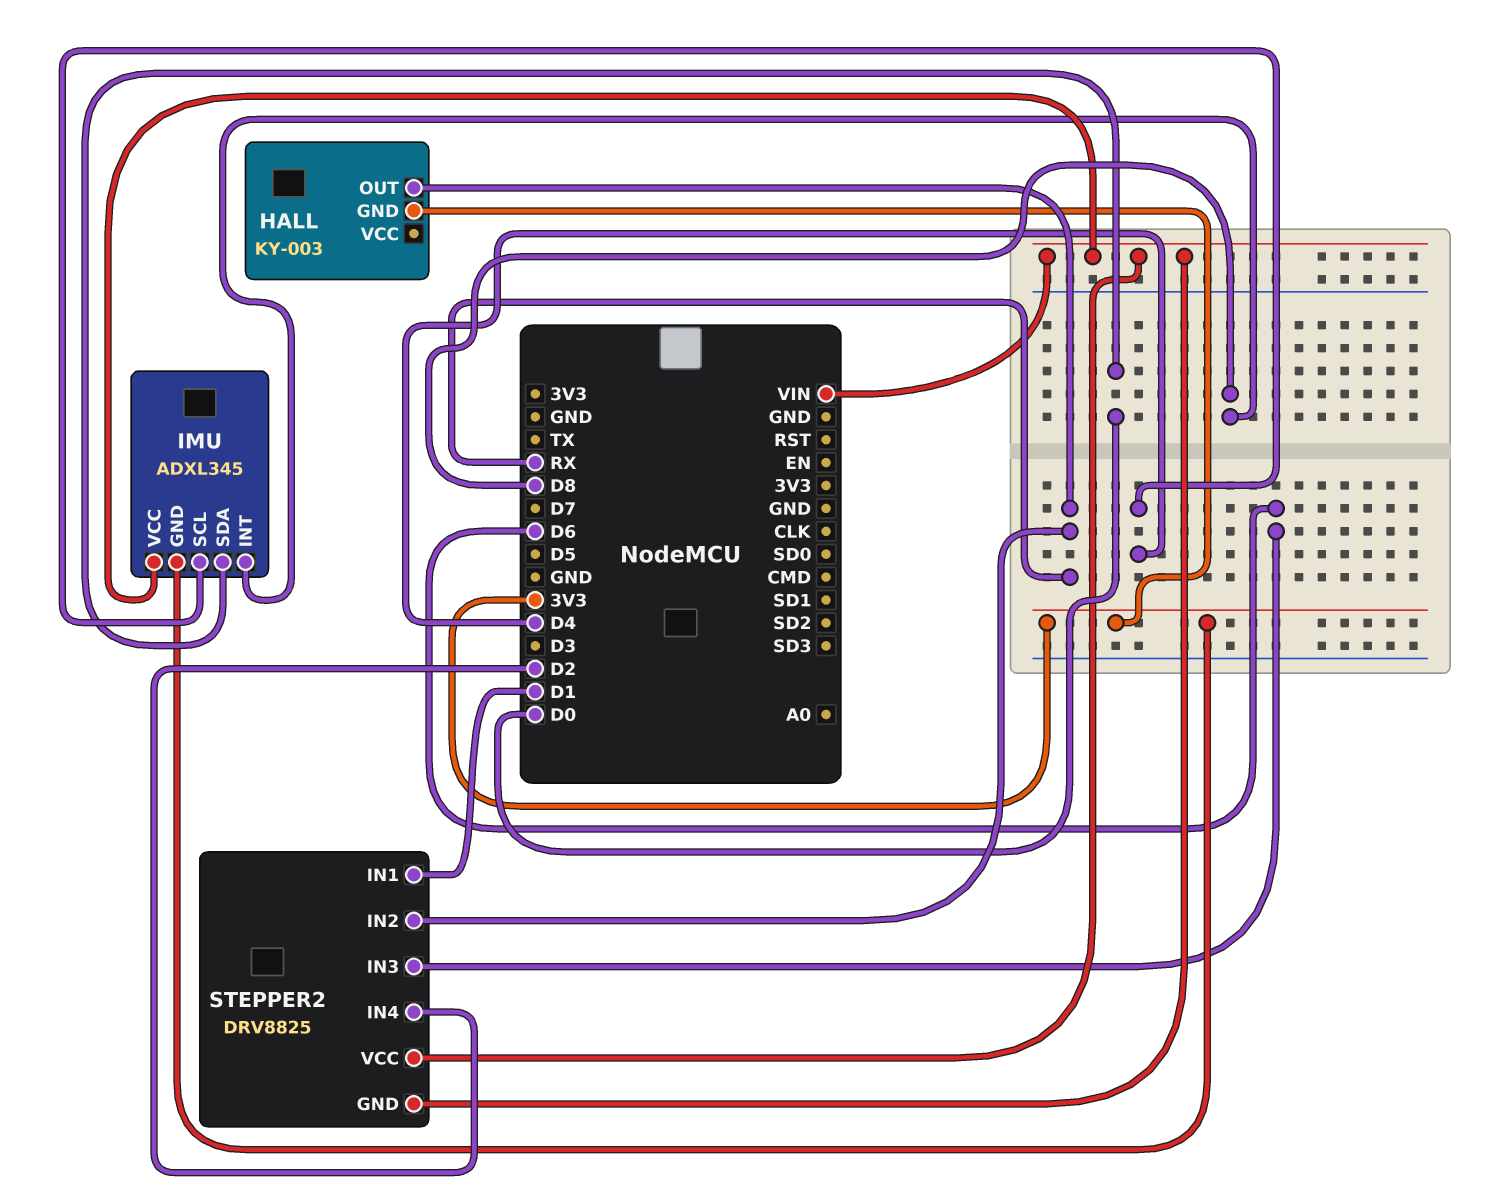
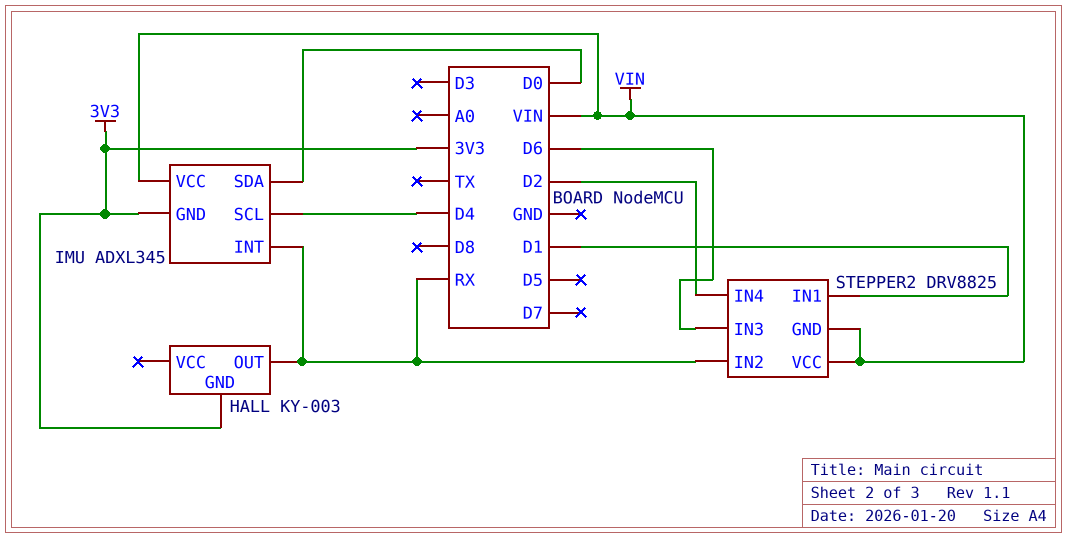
IMU pin INT: D8 -> RX

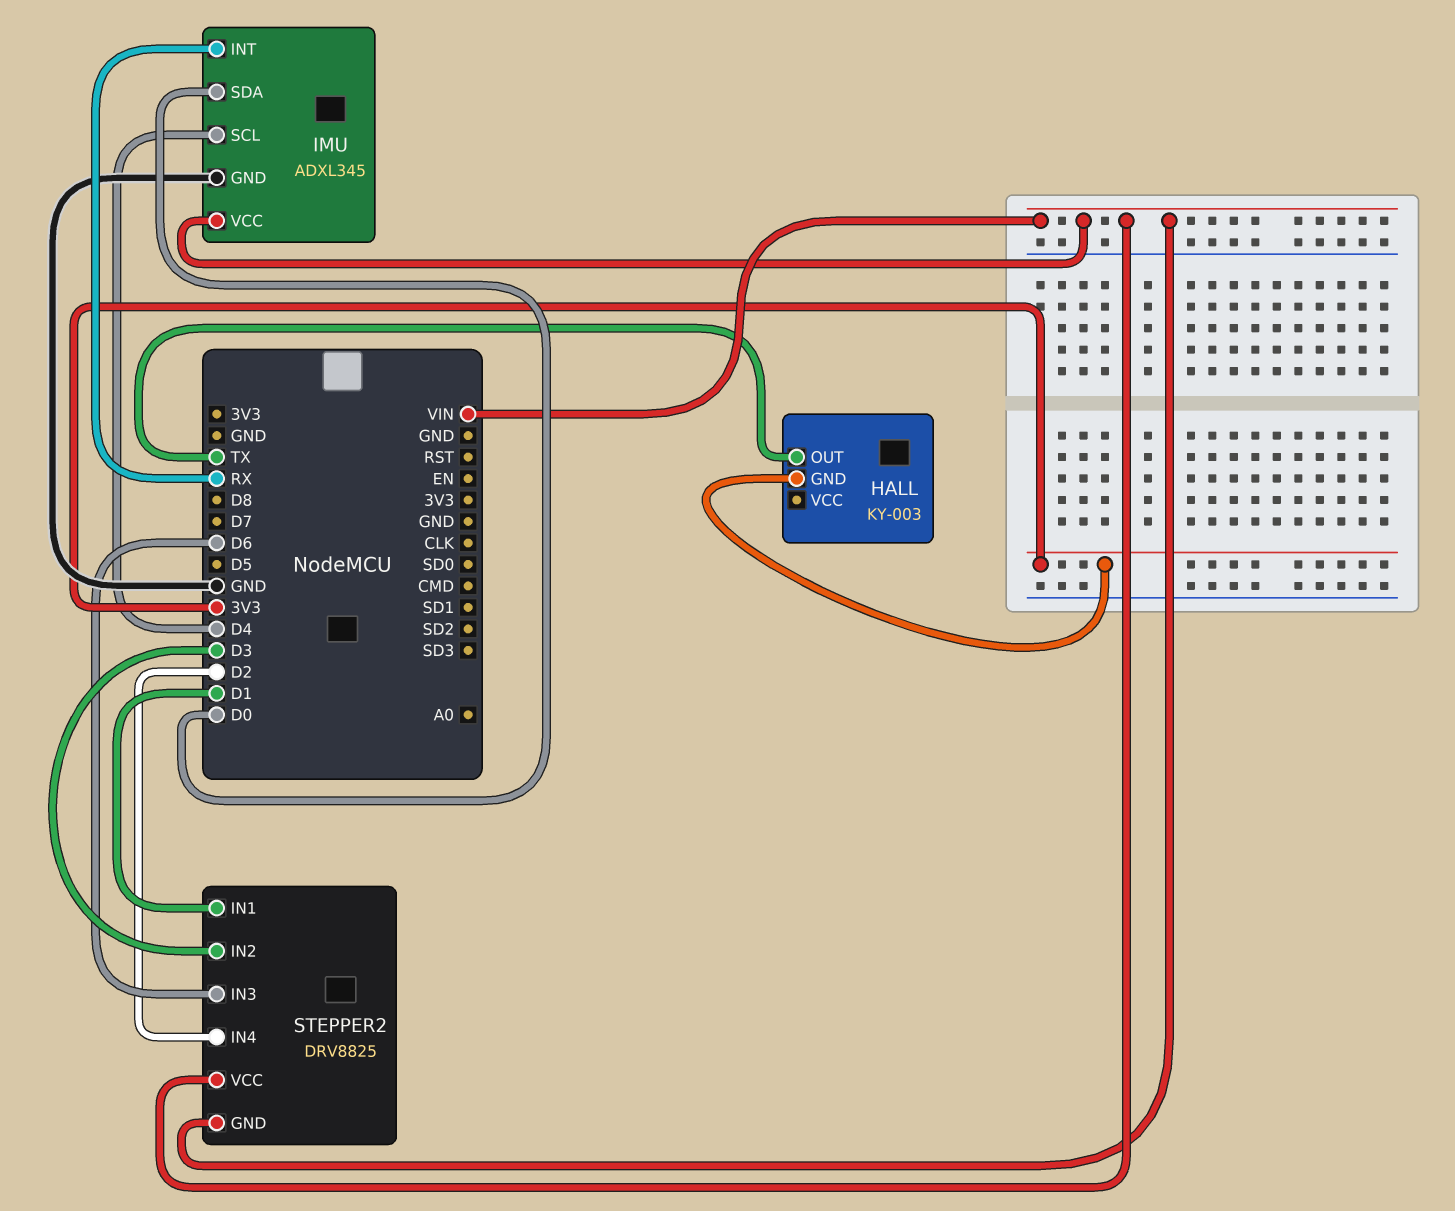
HALL pin OUT: RX -> TX
IMU pin GND: 3V3 -> GND
STEPPER2 pin IN2: RX -> D3

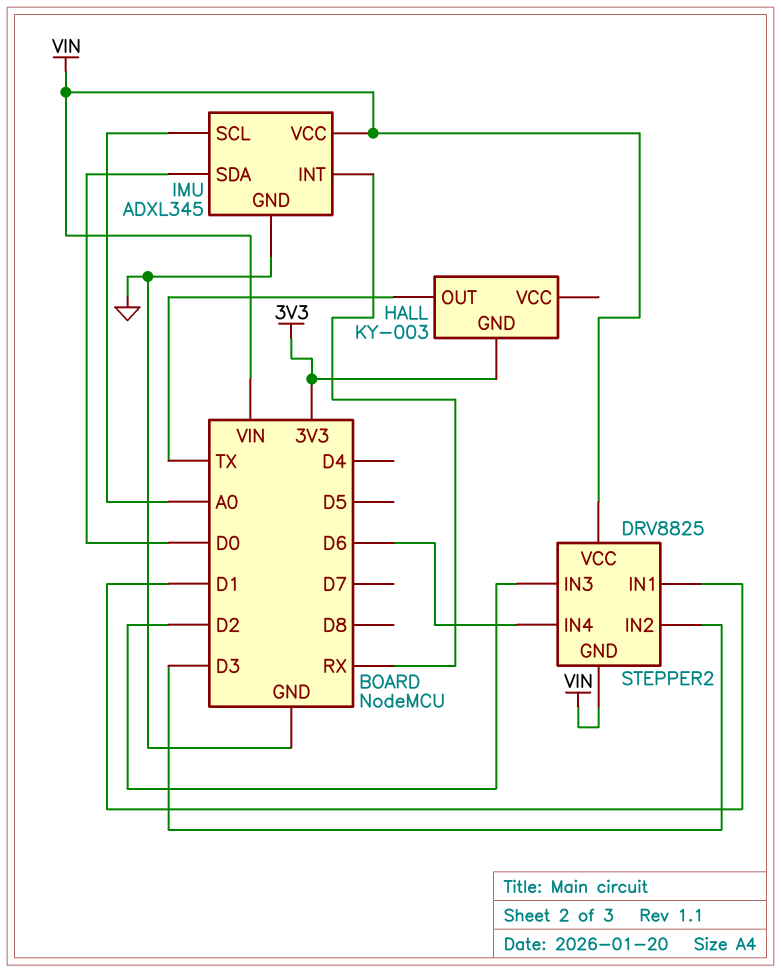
IMU pin SCL: D4 -> A0
STEPPER2 pin IN3: D6 -> D2
STEPPER2 pin IN4: D2 -> D6

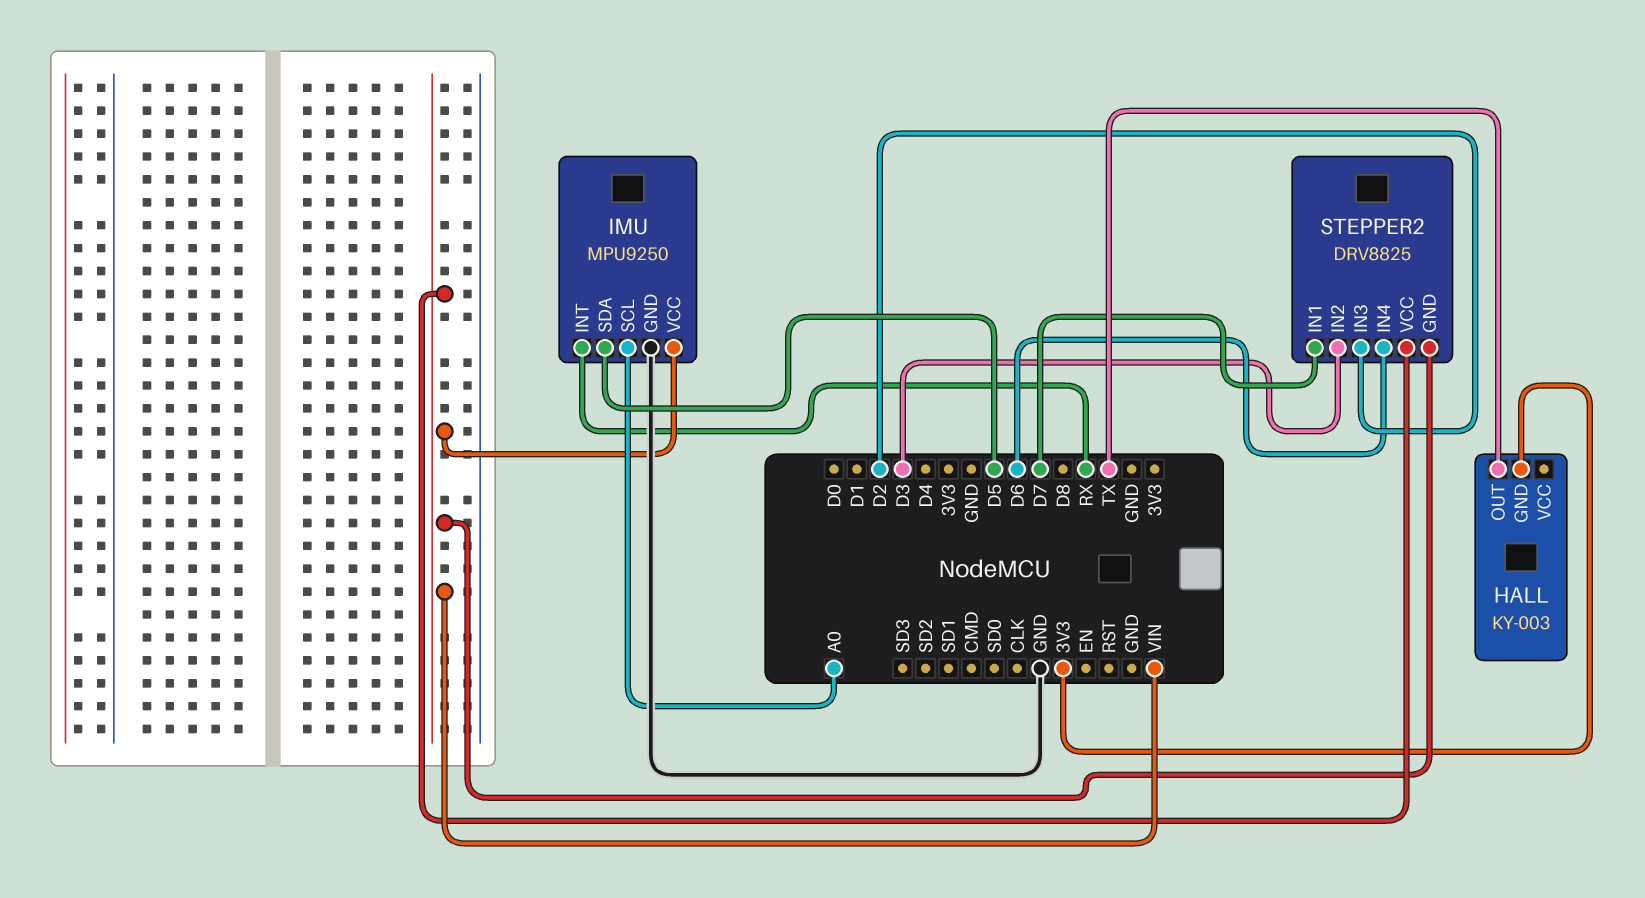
IMU: ADXL345 -> MPU9250
IMU pin SDA: D0 -> D5
STEPPER2 pin IN1: D1 -> D7

